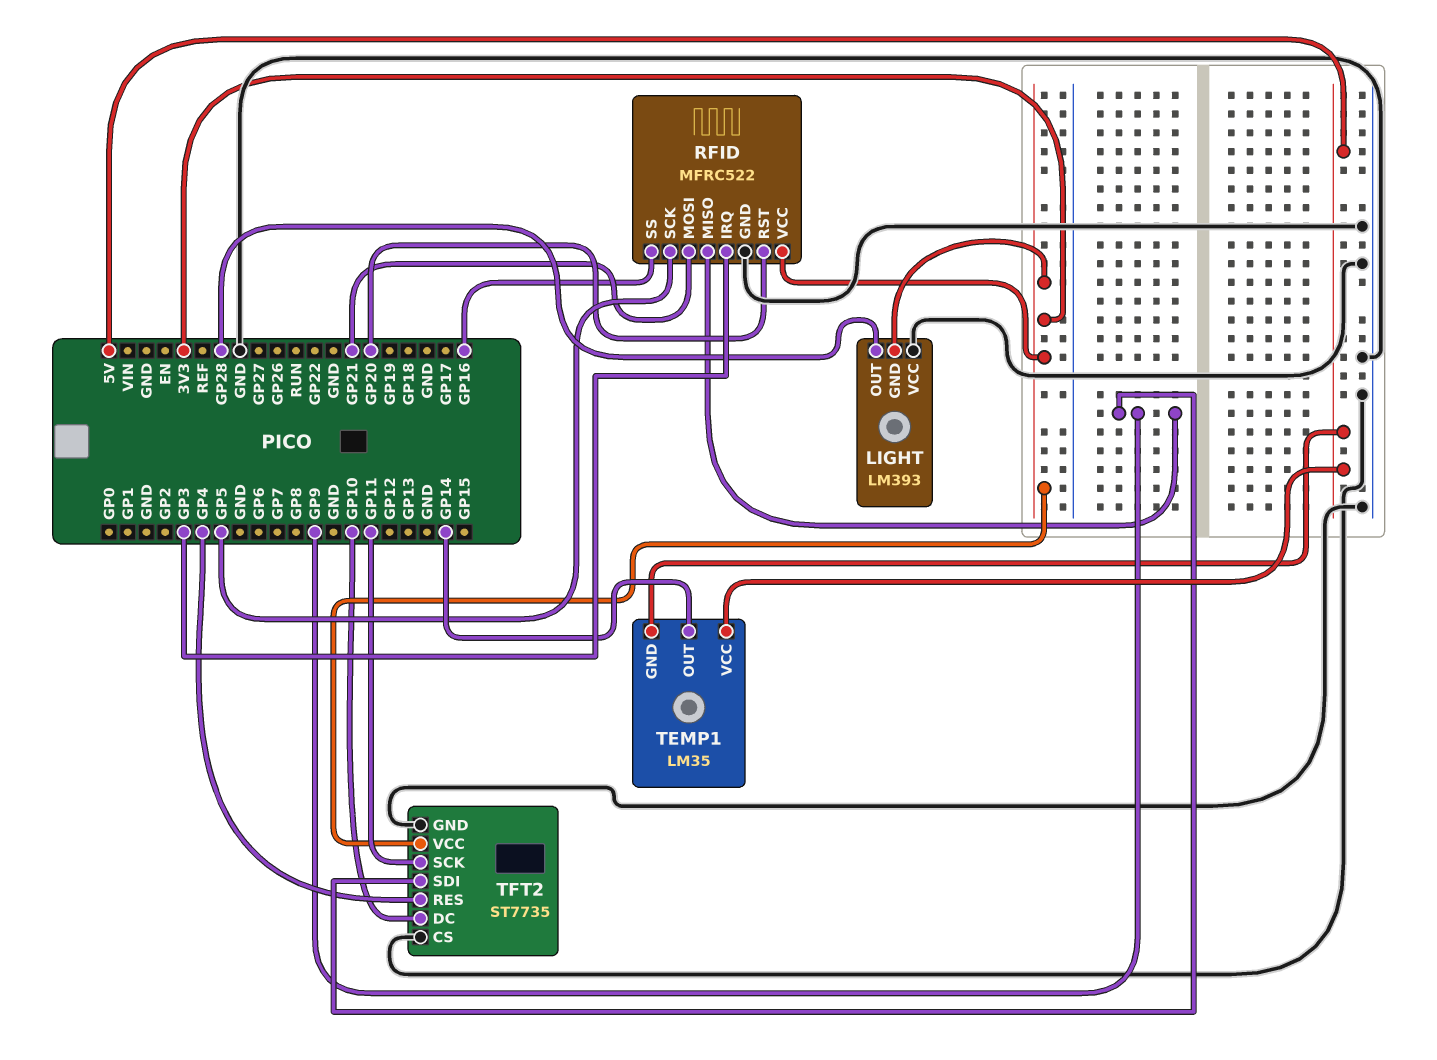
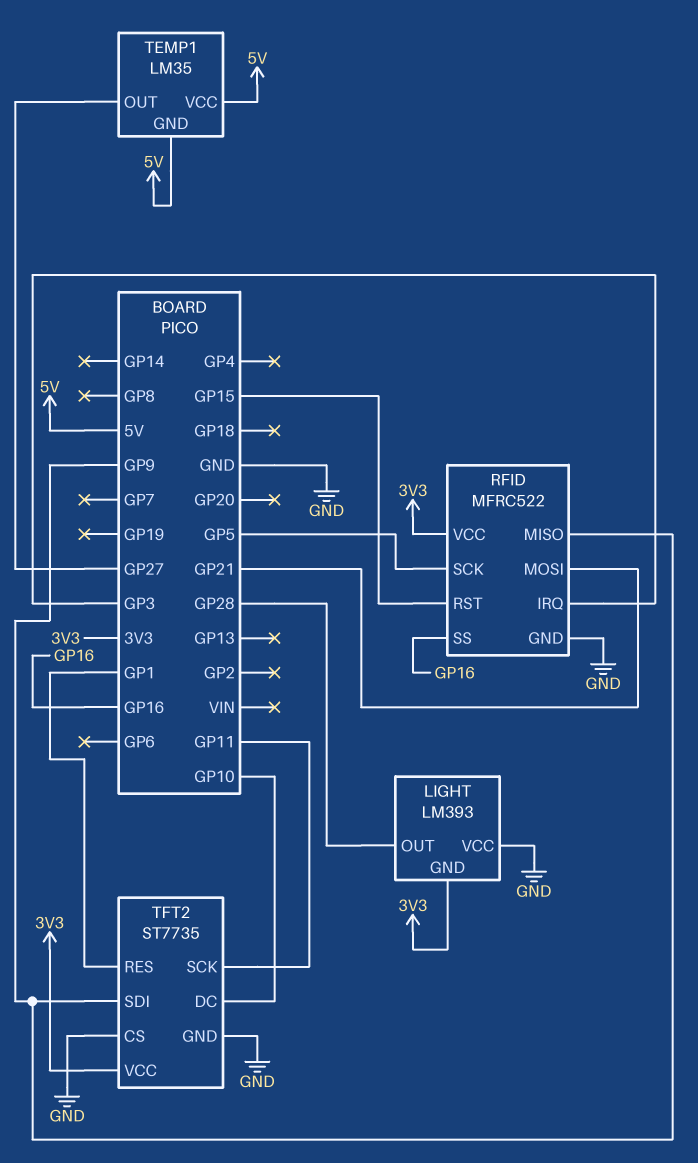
RFID pin RST: GP20 -> GP15
TEMP1 pin OUT: GP14 -> GP27
TFT2 pin RES: GP4 -> GP1

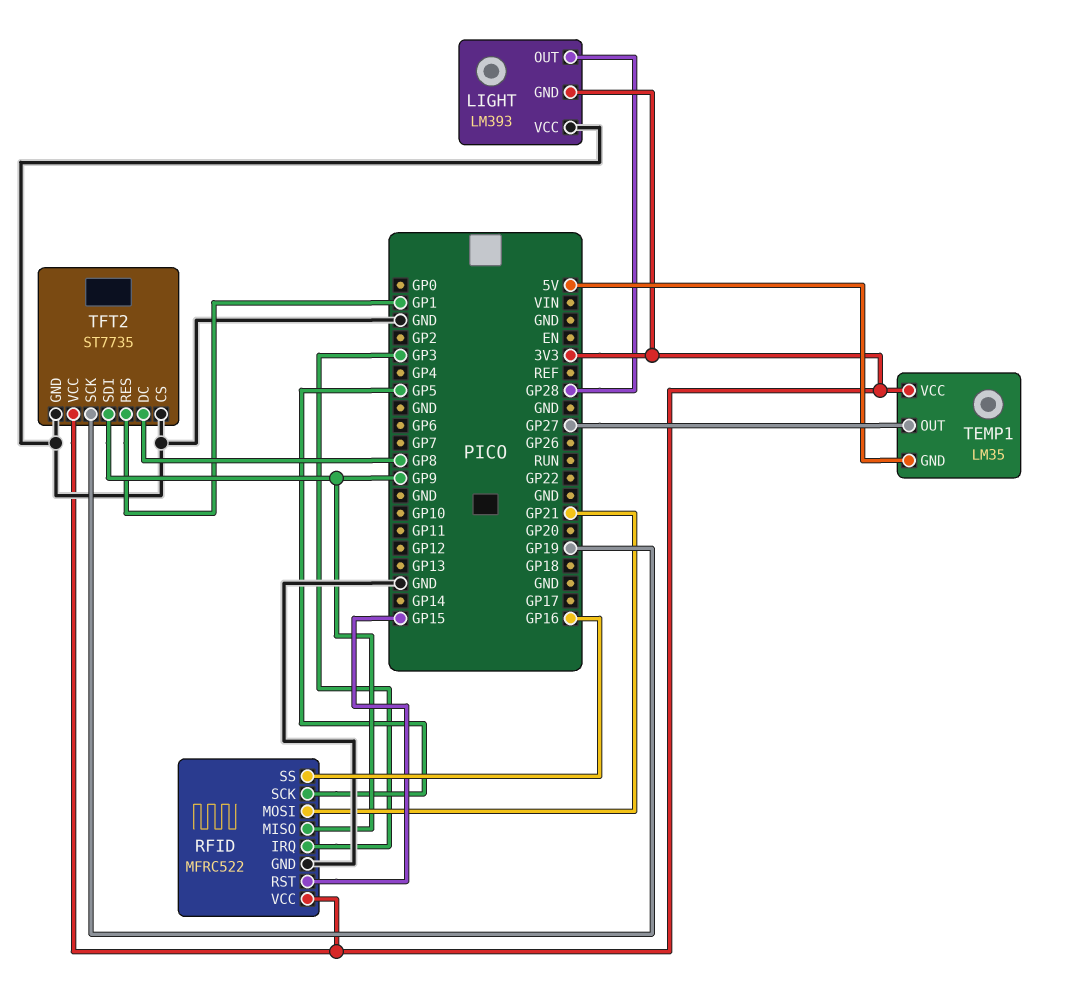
TEMP1 pin VCC: 5V -> 3V3
TFT2 pin DC: GP10 -> GP8
TFT2 pin SCK: GP11 -> GP19

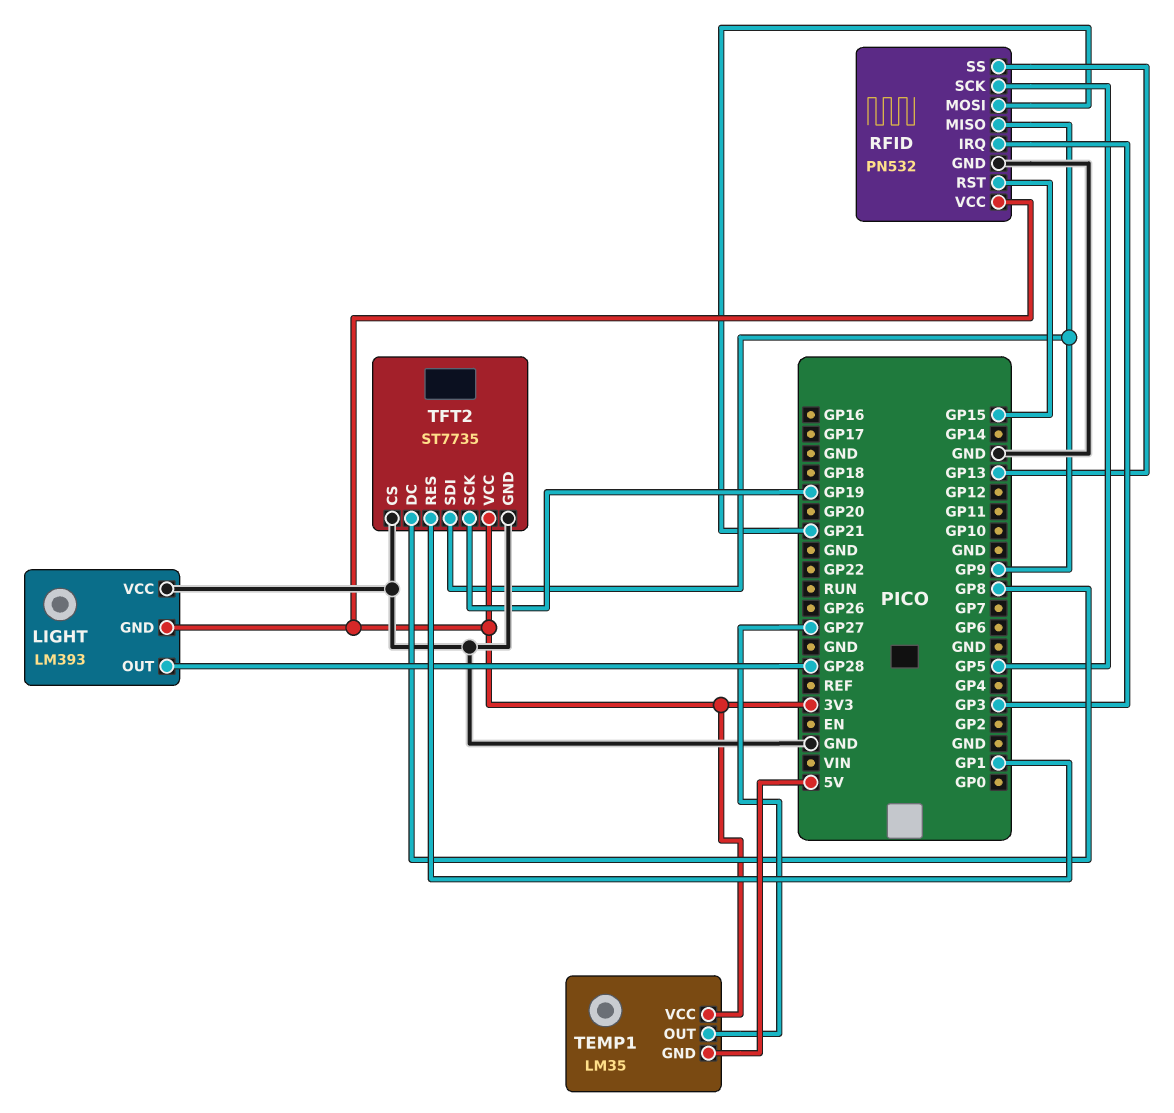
RFID: MFRC522 -> PN532
RFID pin SS: GP16 -> GP13

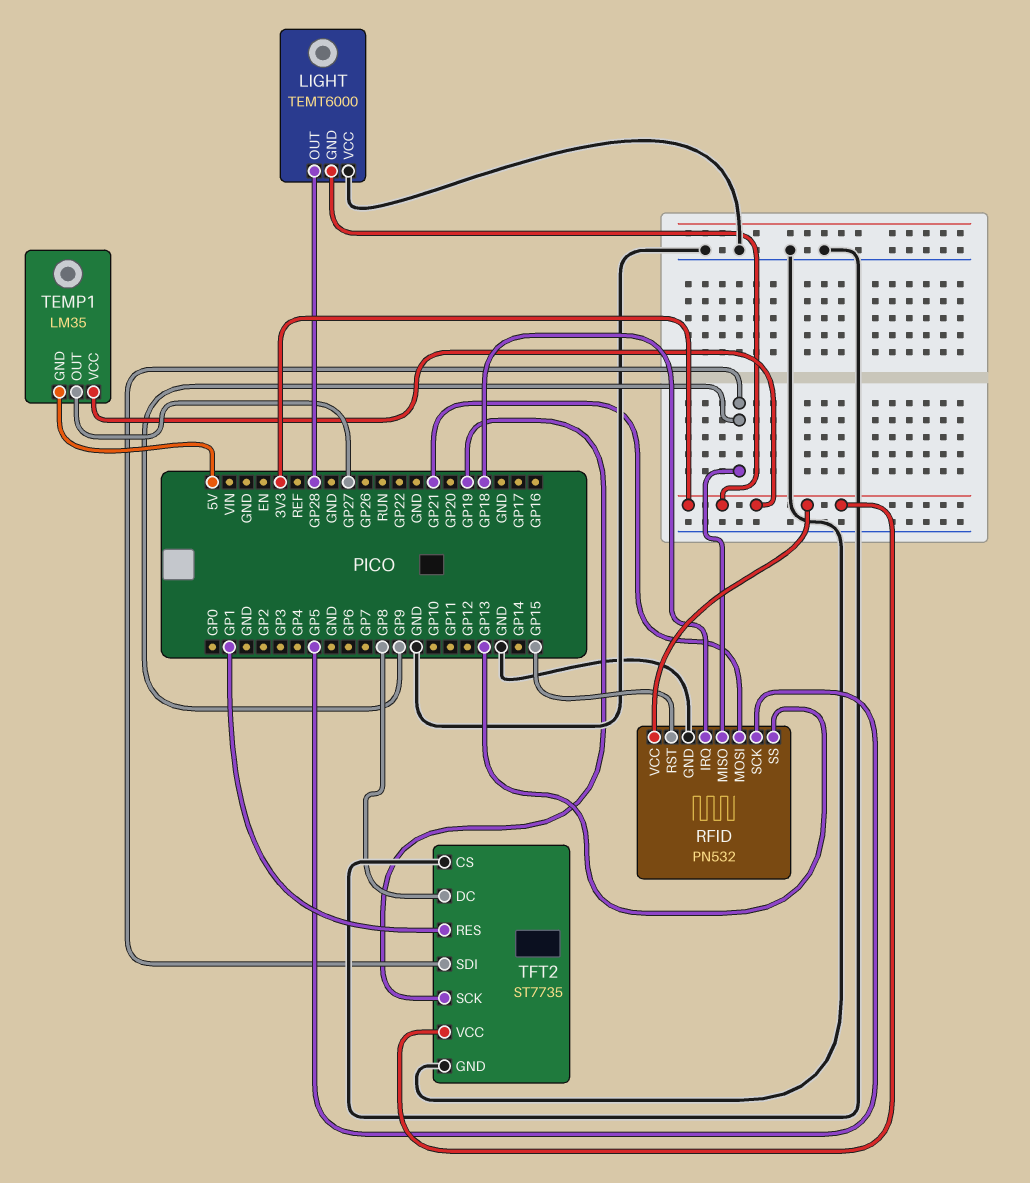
LIGHT: LM393 -> TEMT6000
RFID pin IRQ: GP3 -> GP18

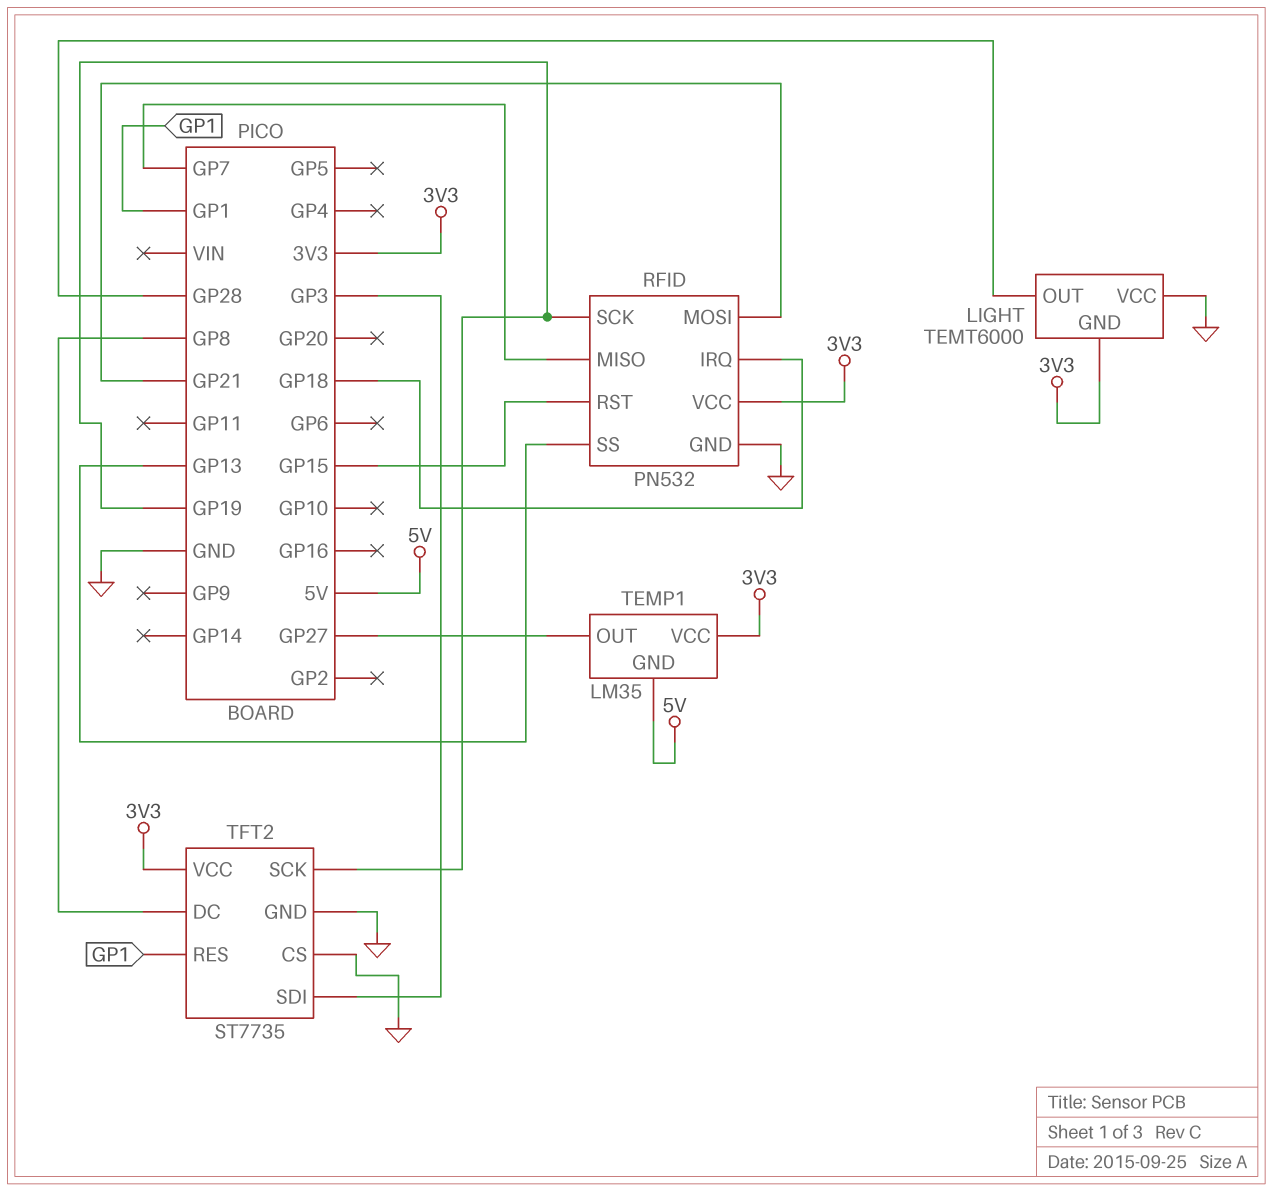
RFID pin MISO: GP9 -> GP7
RFID pin SCK: GP5 -> GP19
TFT2 pin SDI: GP9 -> GP3

